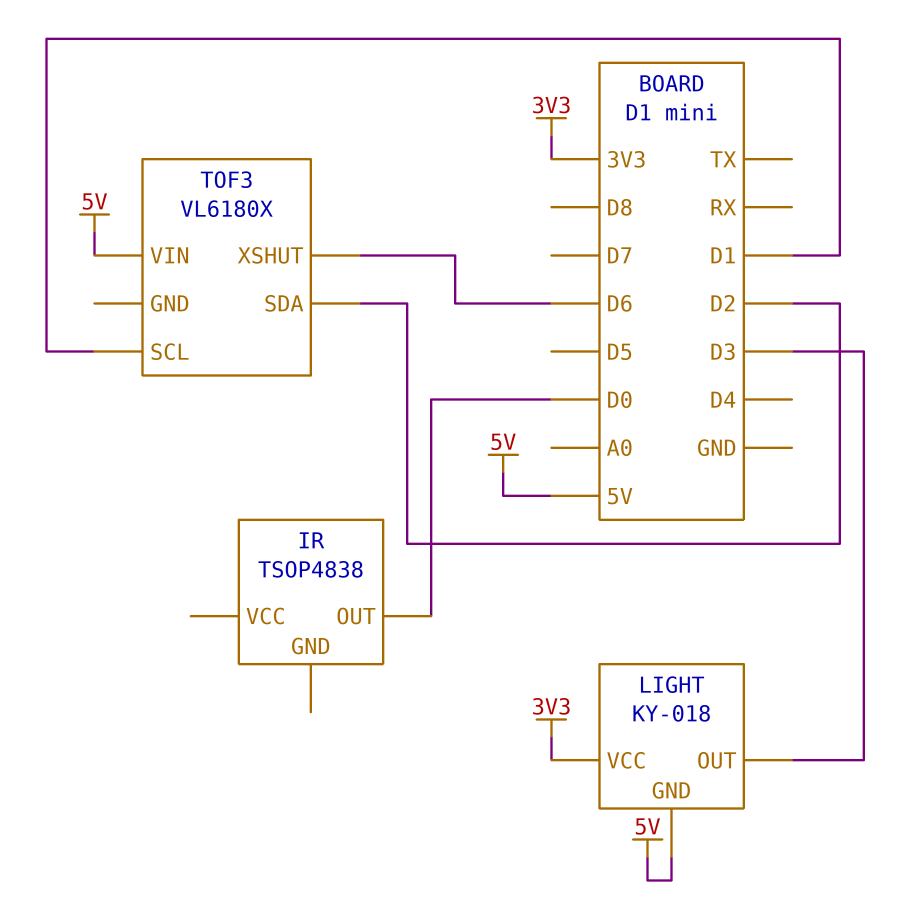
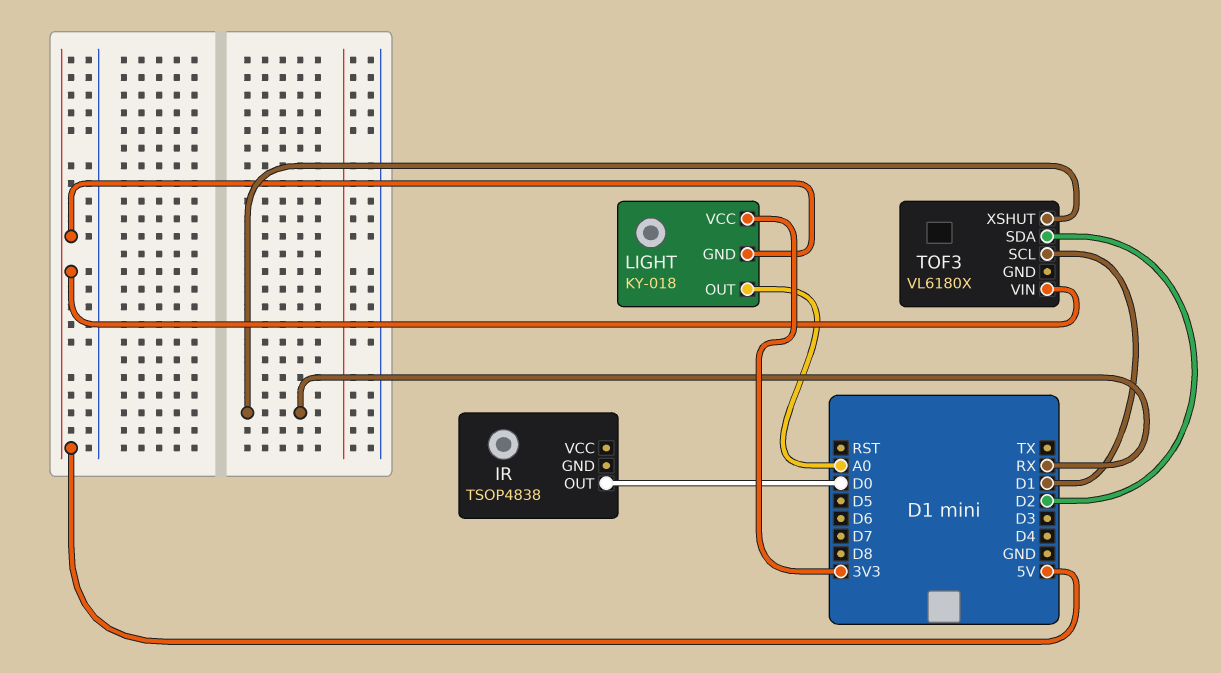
LIGHT pin OUT: D3 -> A0
TOF3 pin XSHUT: D6 -> RX

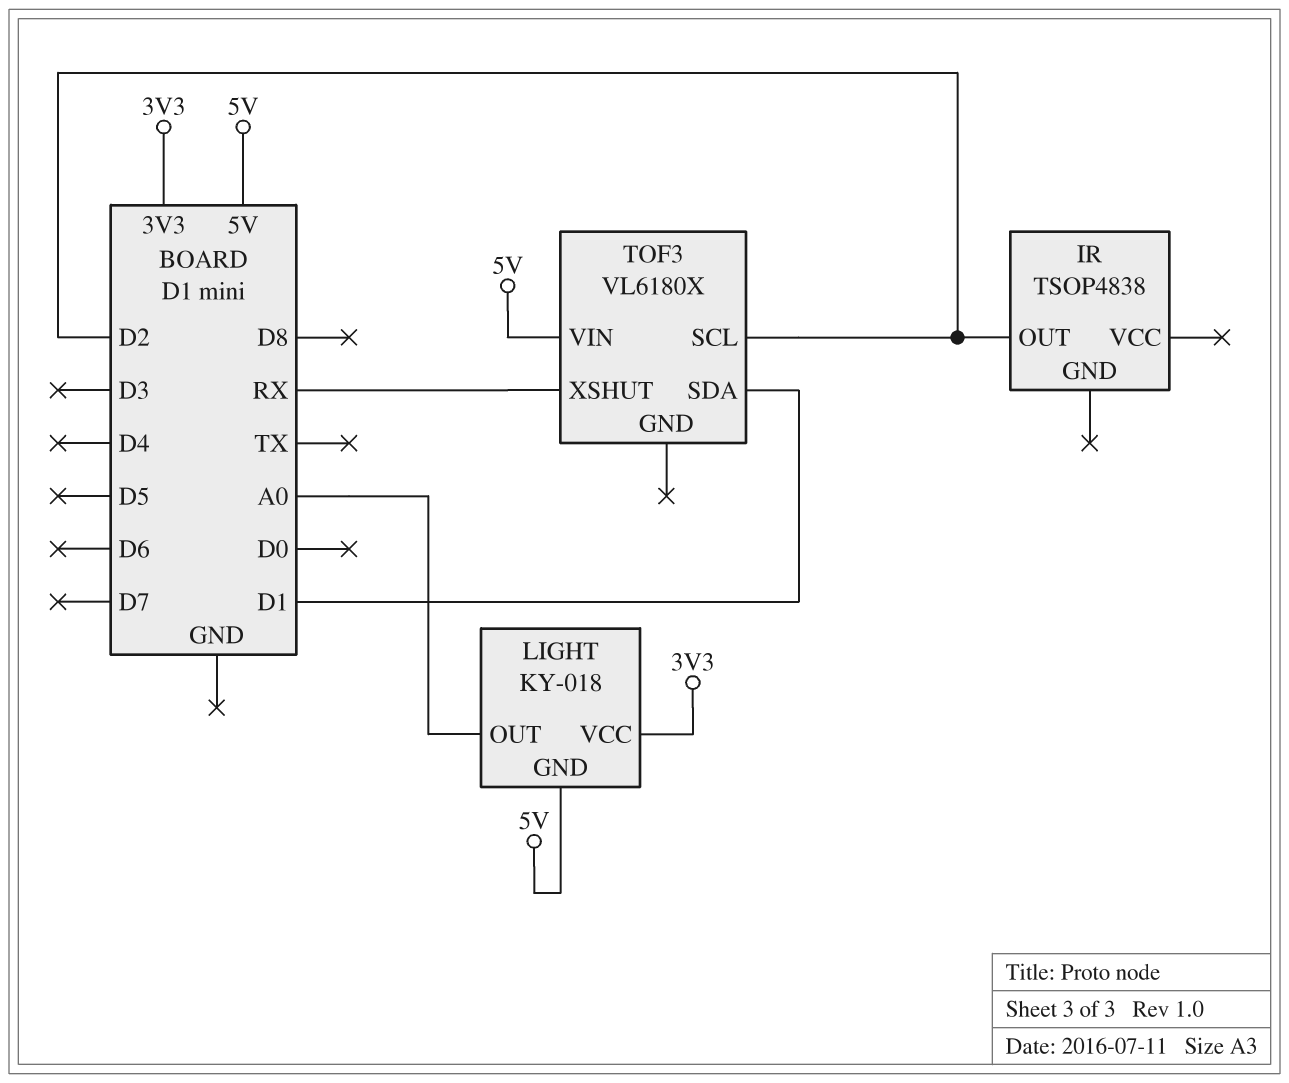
IR pin OUT: D0 -> D2
TOF3 pin SCL: D1 -> D2
TOF3 pin SDA: D2 -> D1

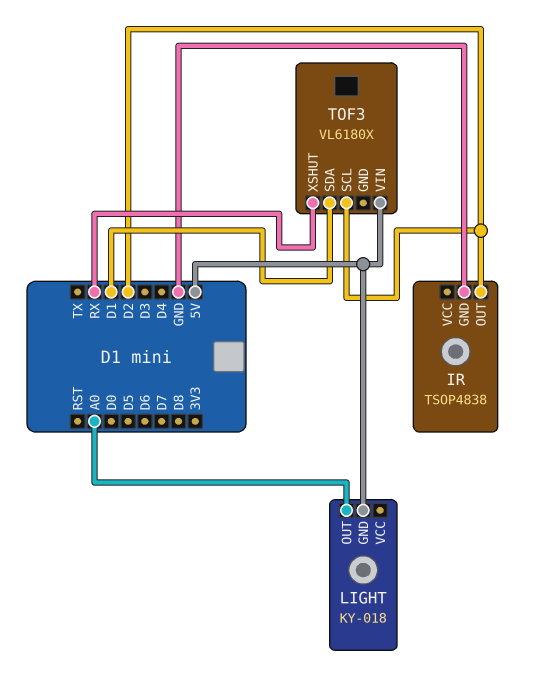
IR pin GND: none -> GND
LIGHT pin VCC: 3V3 -> none

